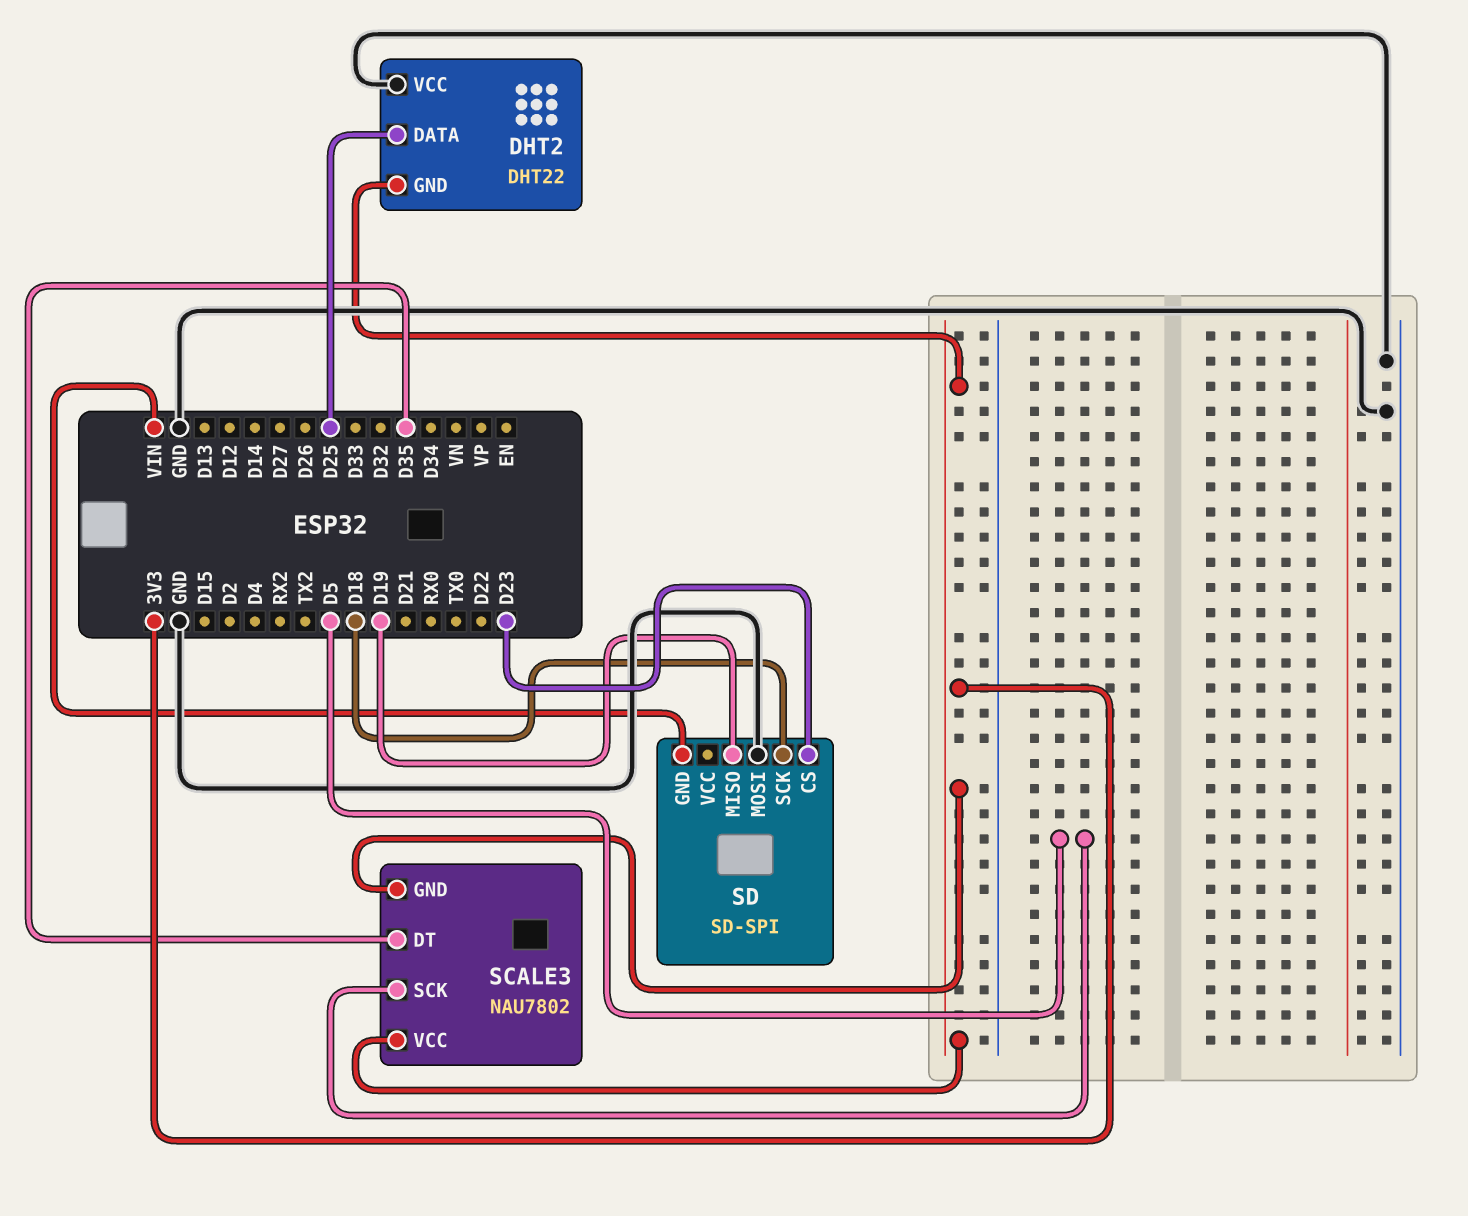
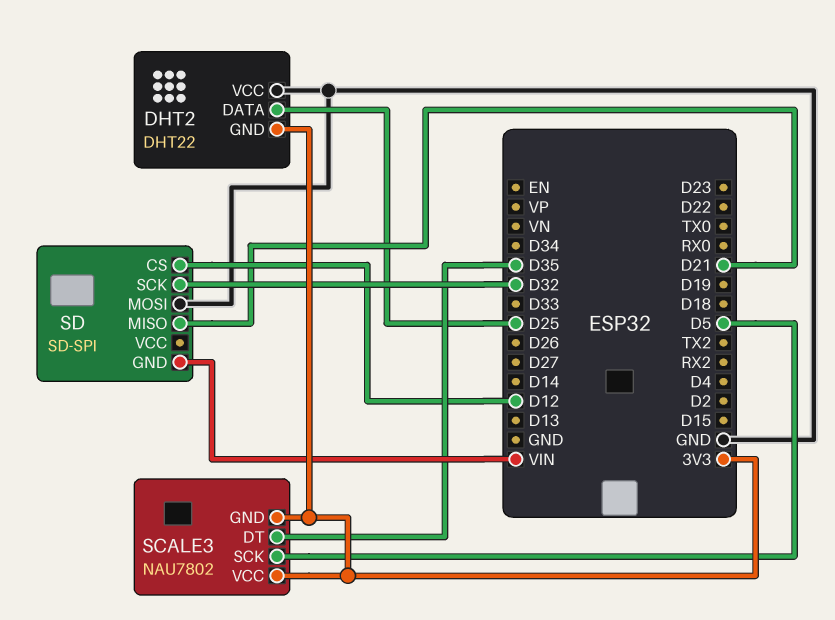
SD pin CS: D23 -> D12
SD pin MISO: D19 -> D21
SD pin SCK: D18 -> D32

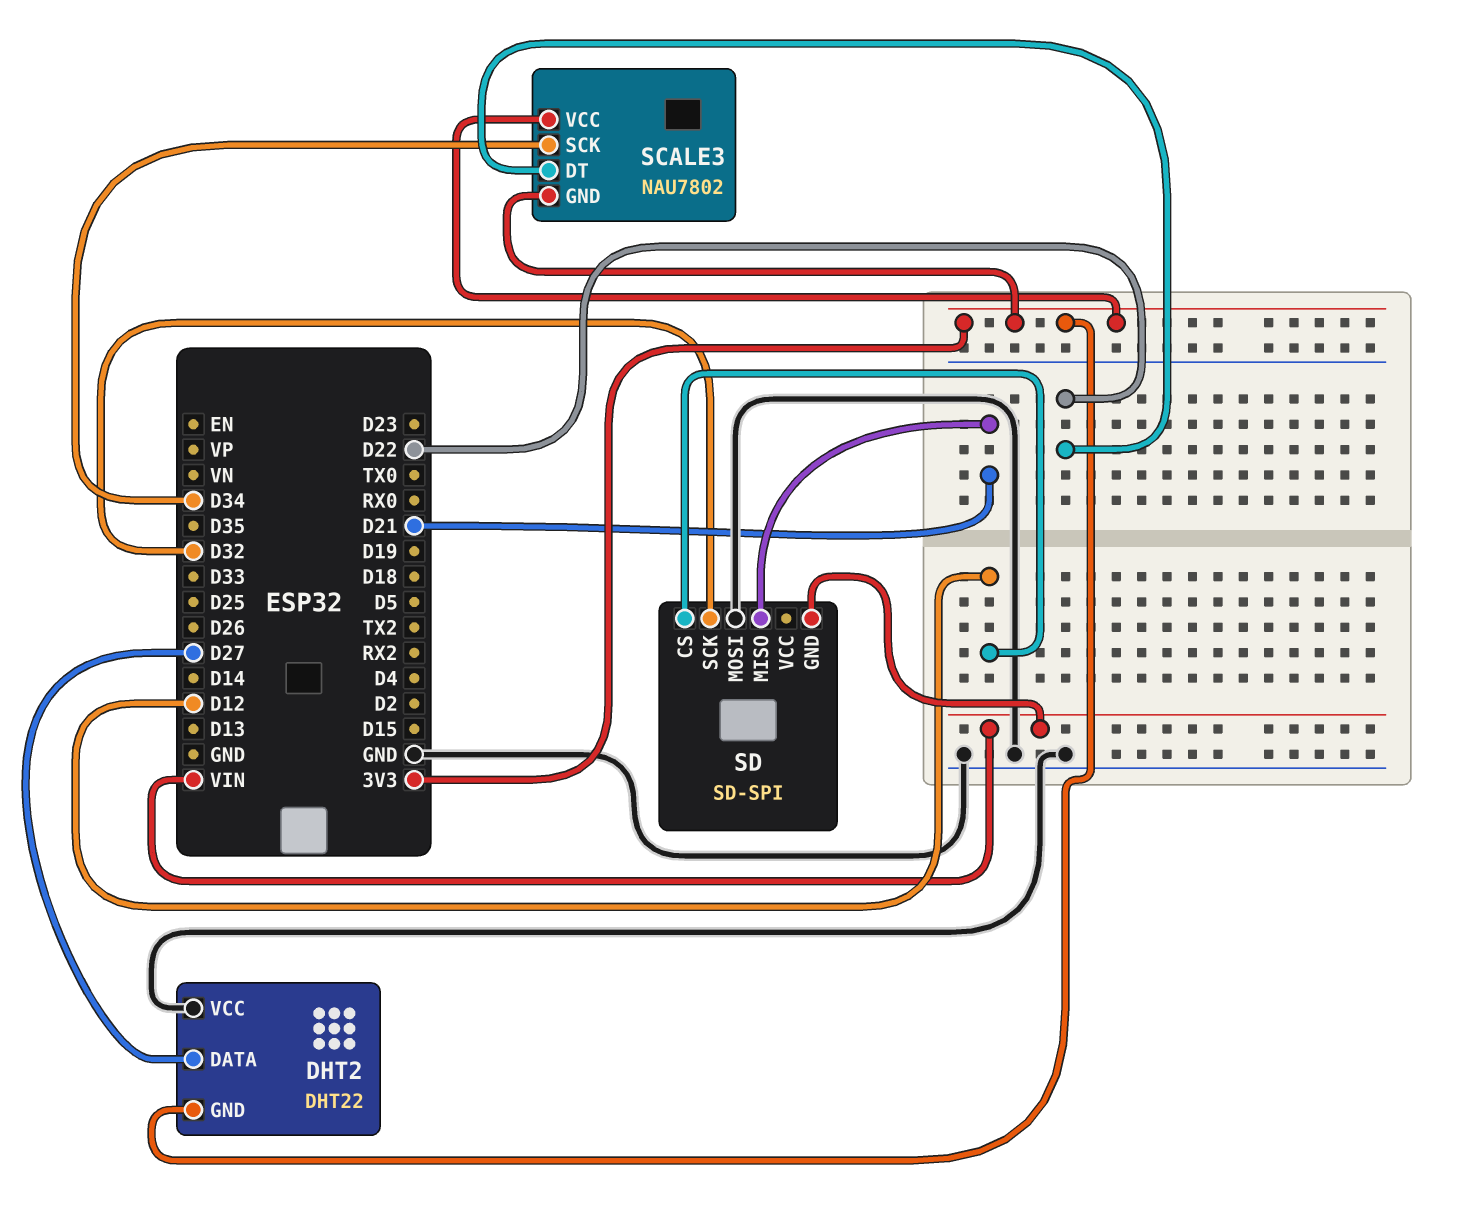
DHT2 pin DATA: D25 -> D27
SCALE3 pin DT: D35 -> D22
SCALE3 pin SCK: D5 -> D34

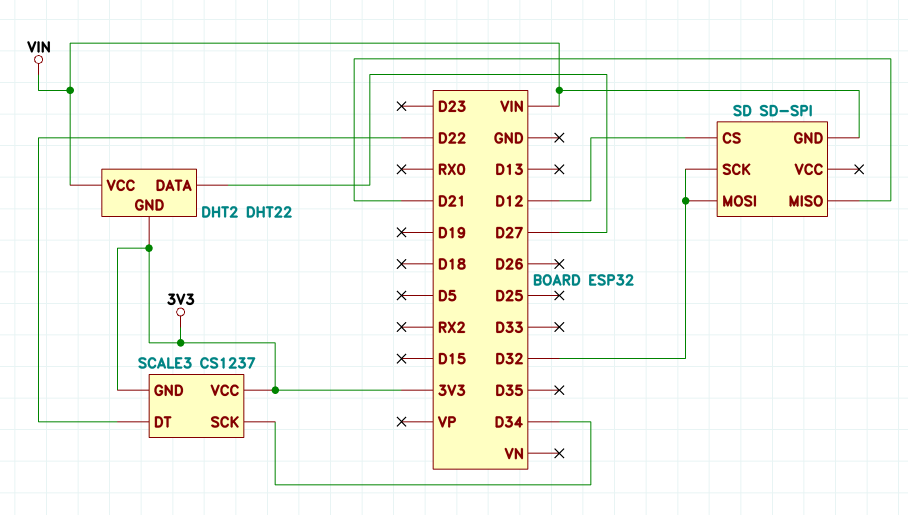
DHT2 pin VCC: GND -> VIN
SCALE3: NAU7802 -> CS1237
SD pin MOSI: GND -> D32

